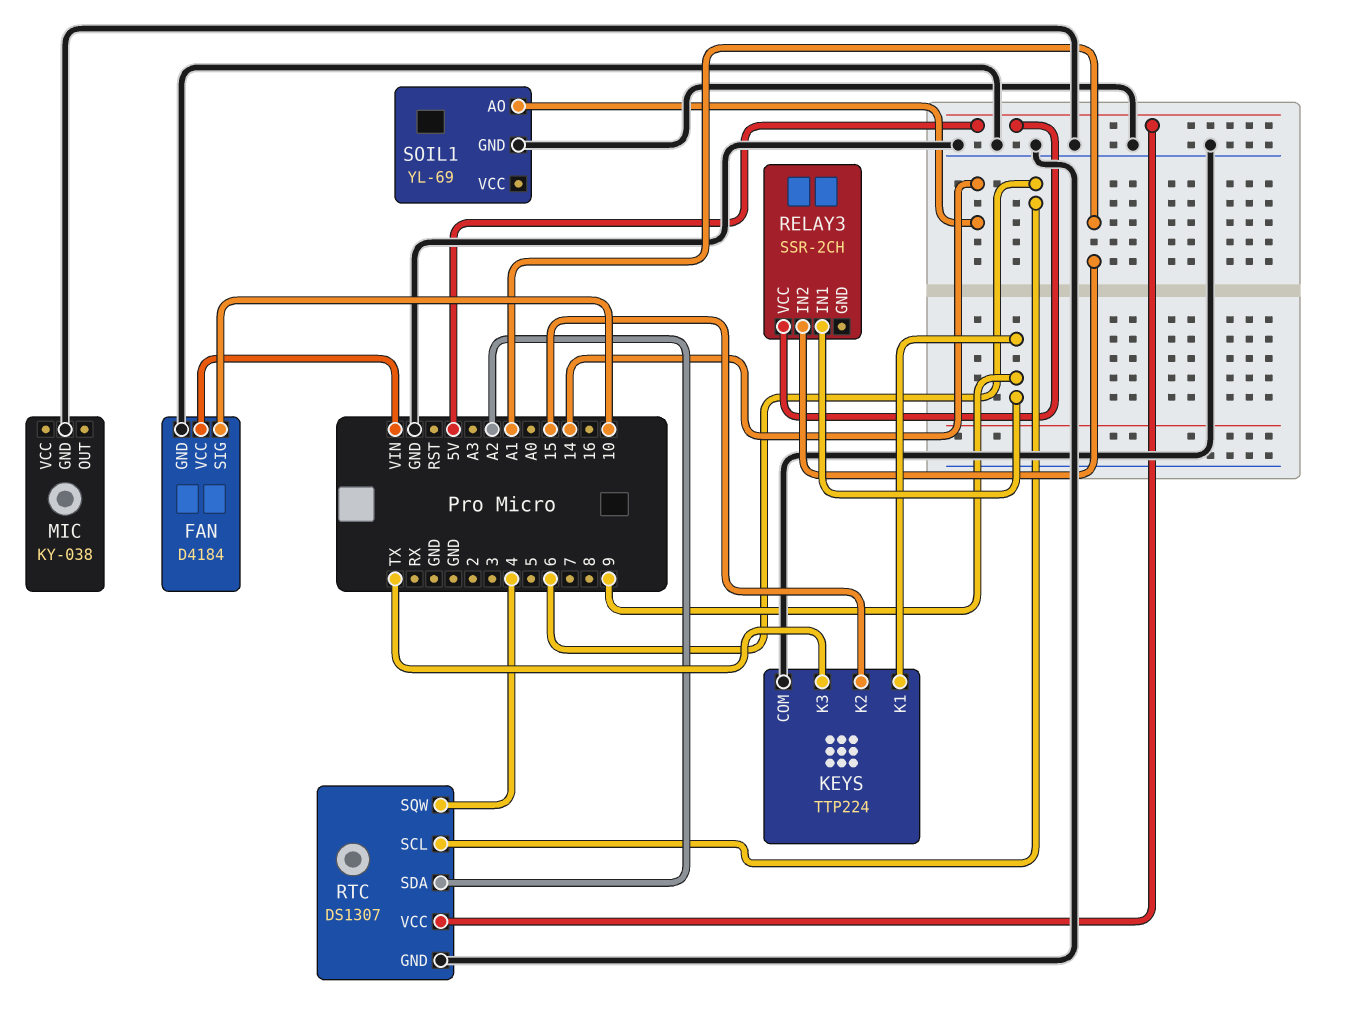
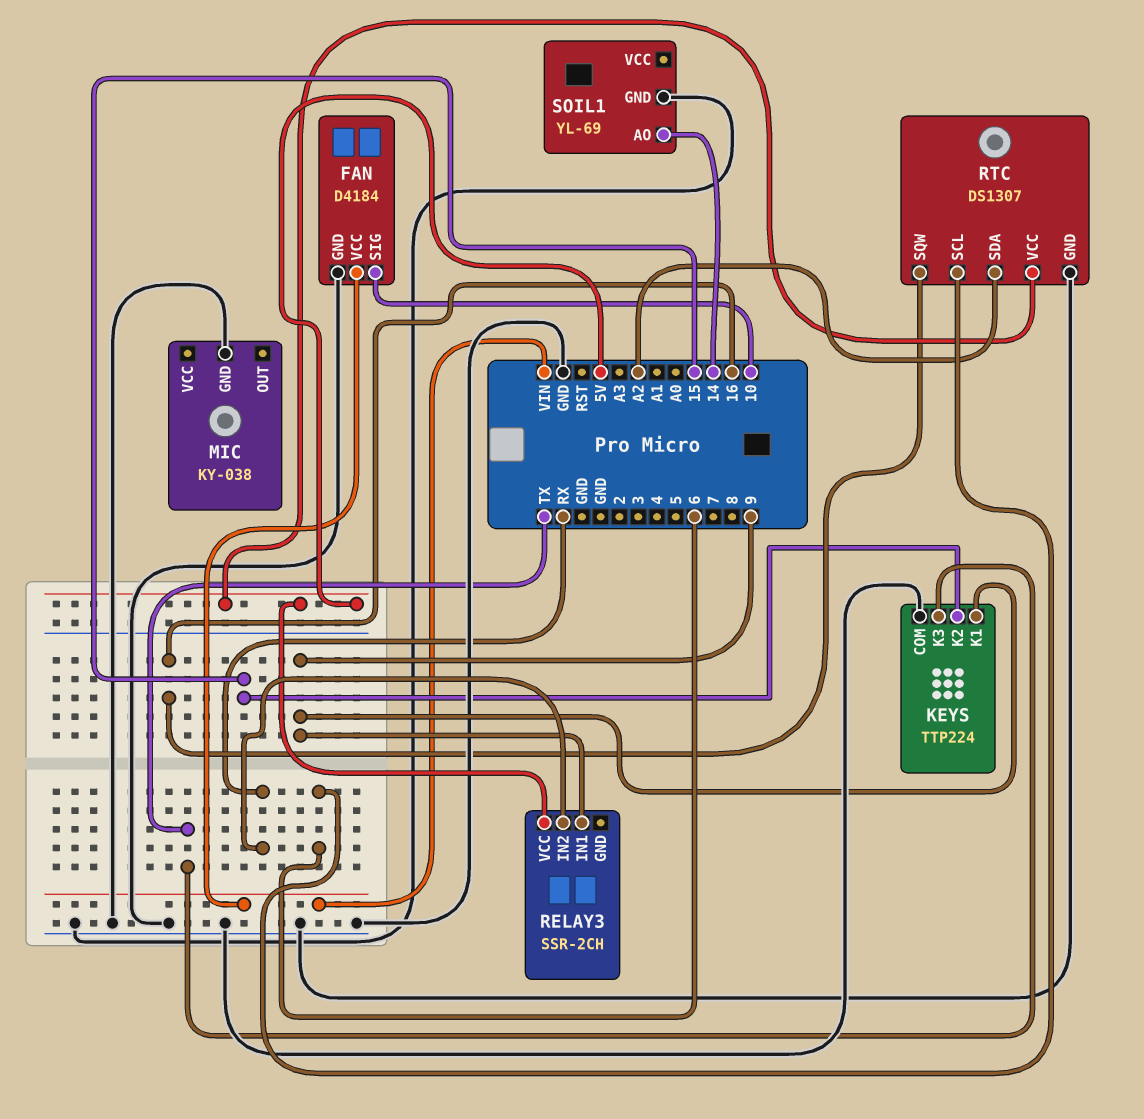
RELAY3 pin IN2: A1 -> RX
RTC pin SQW: 4 -> 16

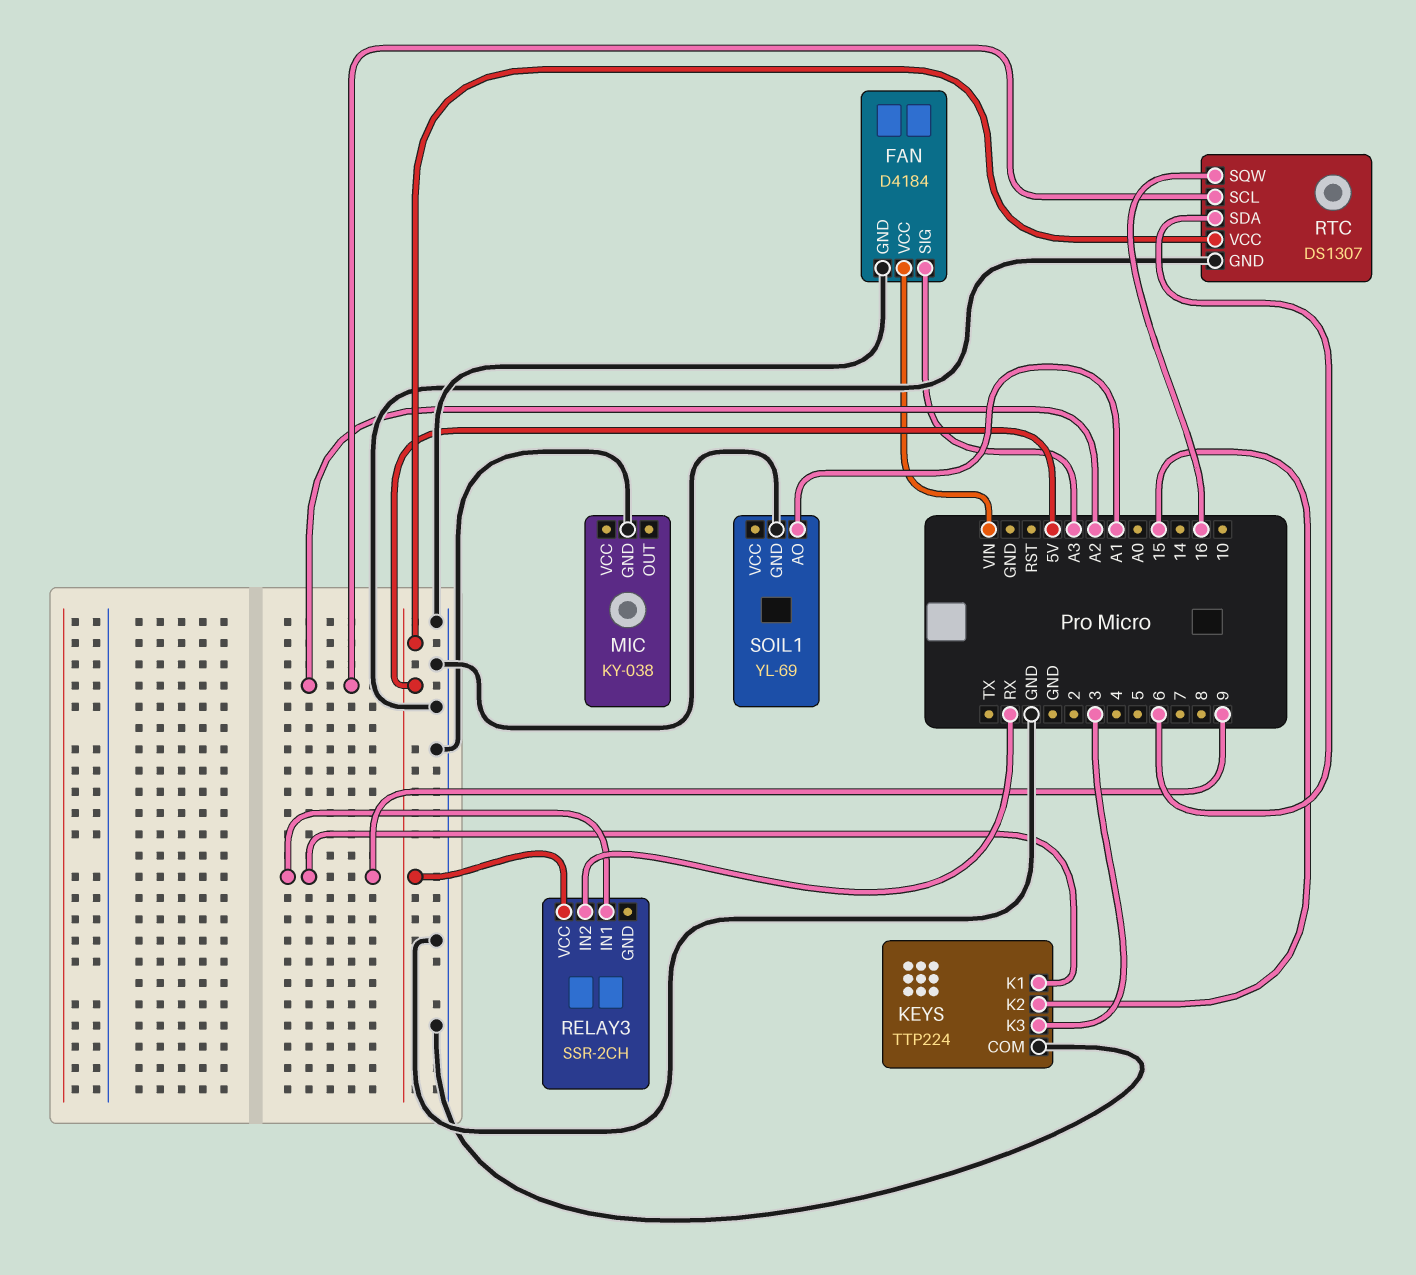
FAN pin SIG: 10 -> A3
KEYS pin K3: TX -> 3
RTC pin SCL: 6 -> A2
RTC pin SDA: A2 -> 6
SOIL1 pin AO: 14 -> A1

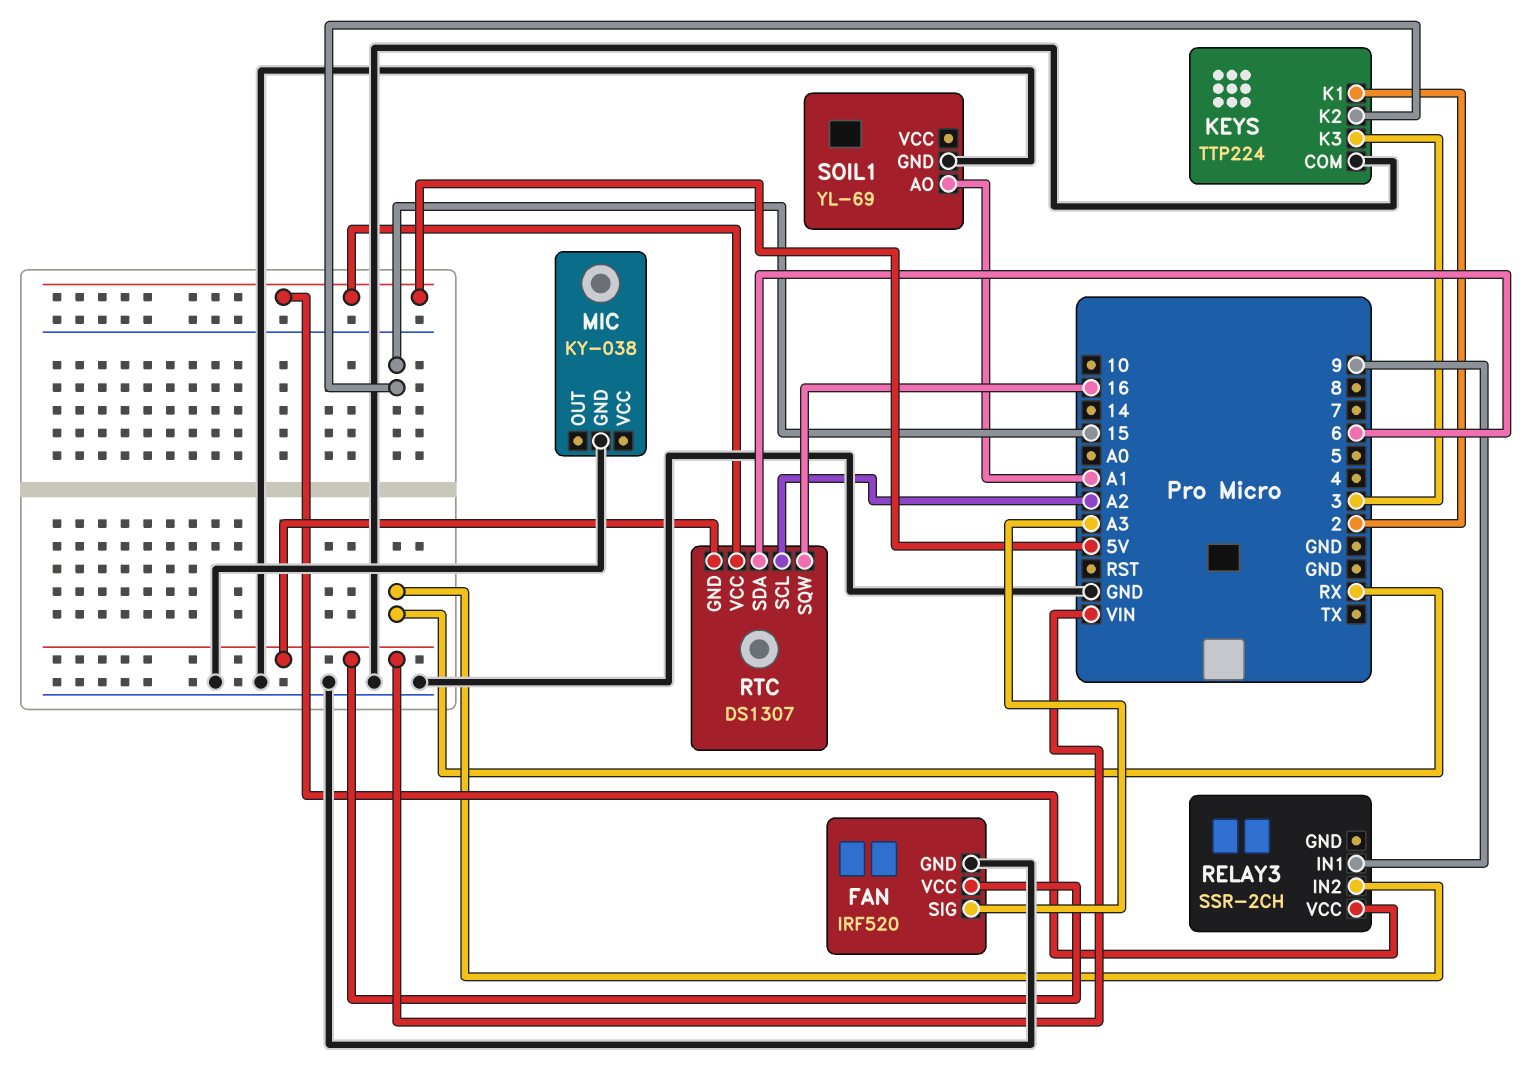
FAN: D4184 -> IRF520
KEYS pin K1: 9 -> 2
RTC pin GND: GND -> VIN

